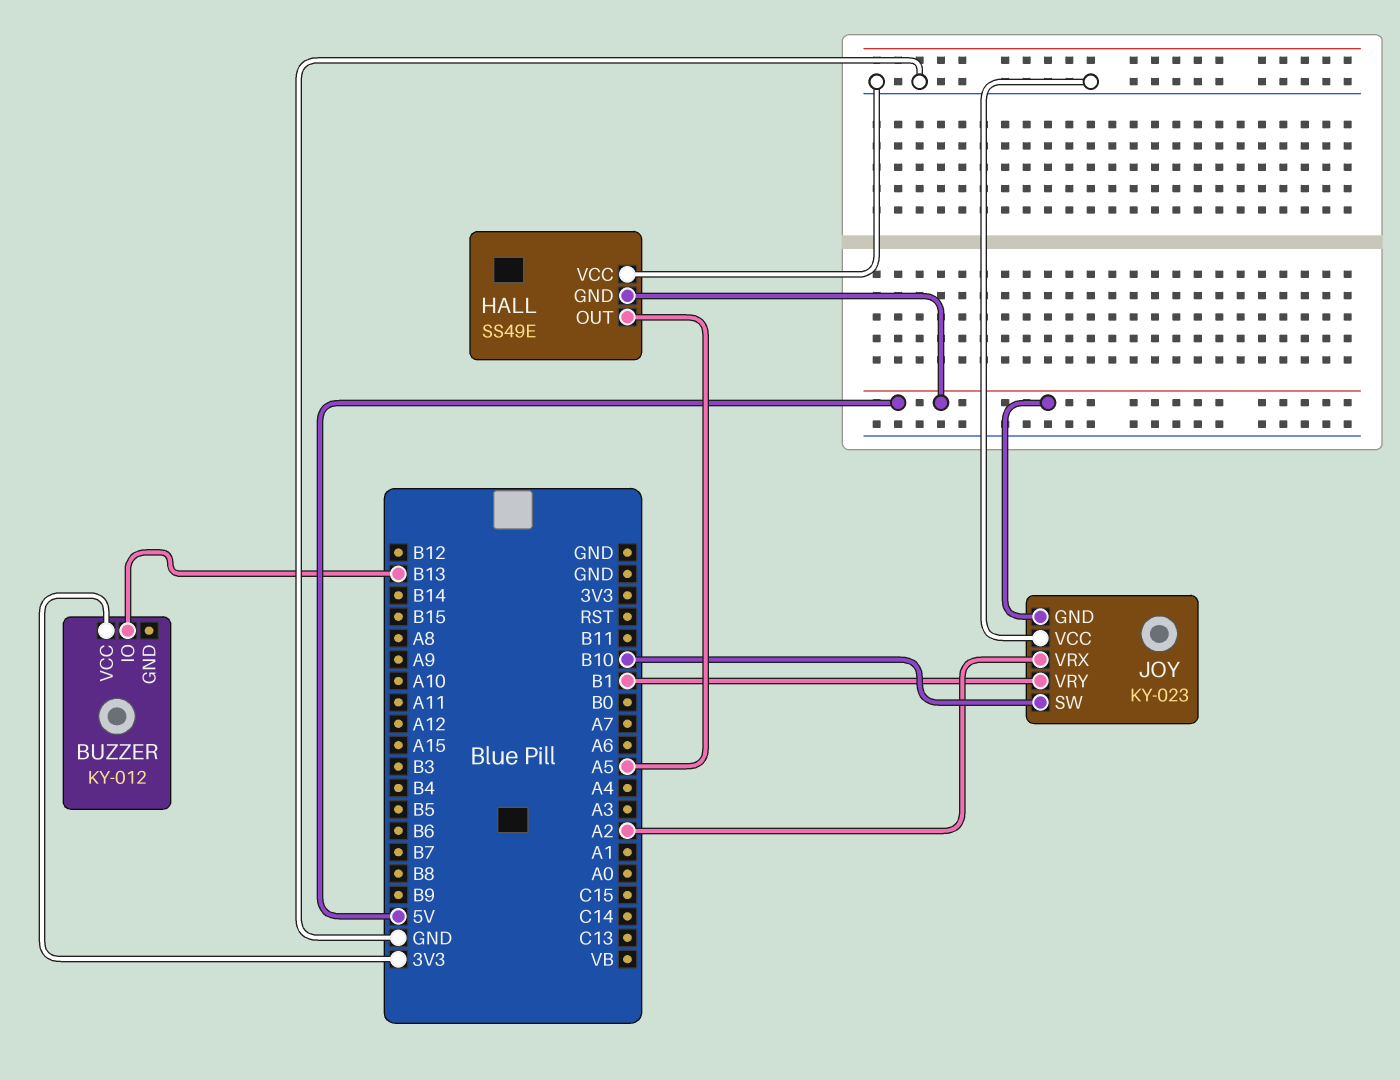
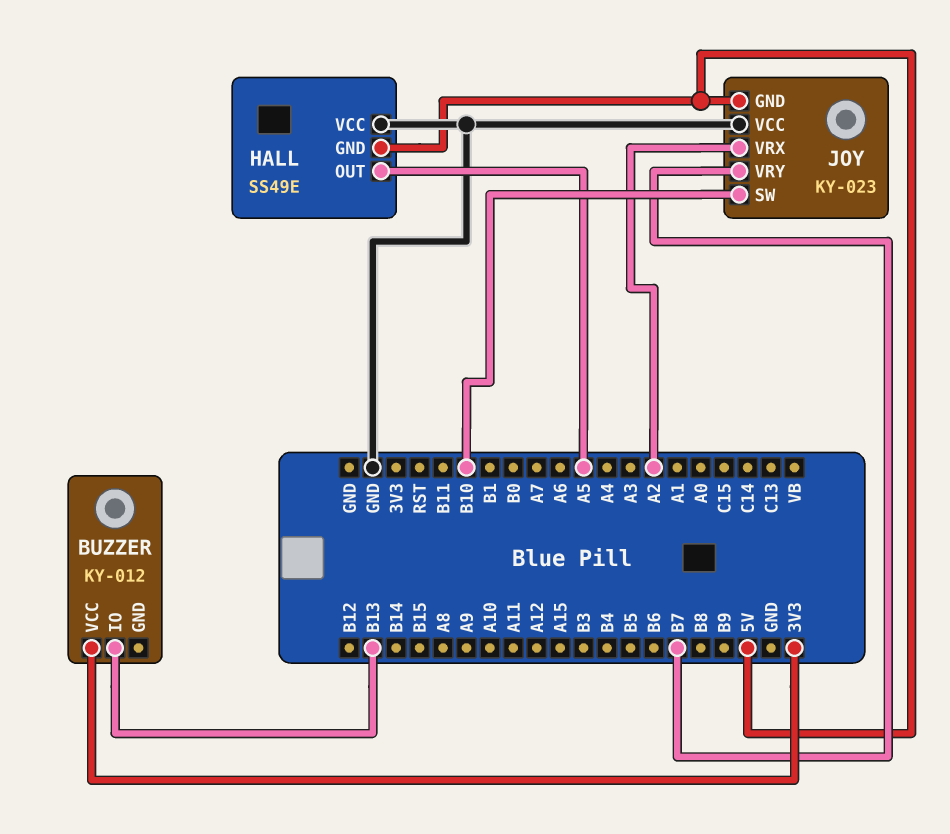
JOY pin VRY: B1 -> B7

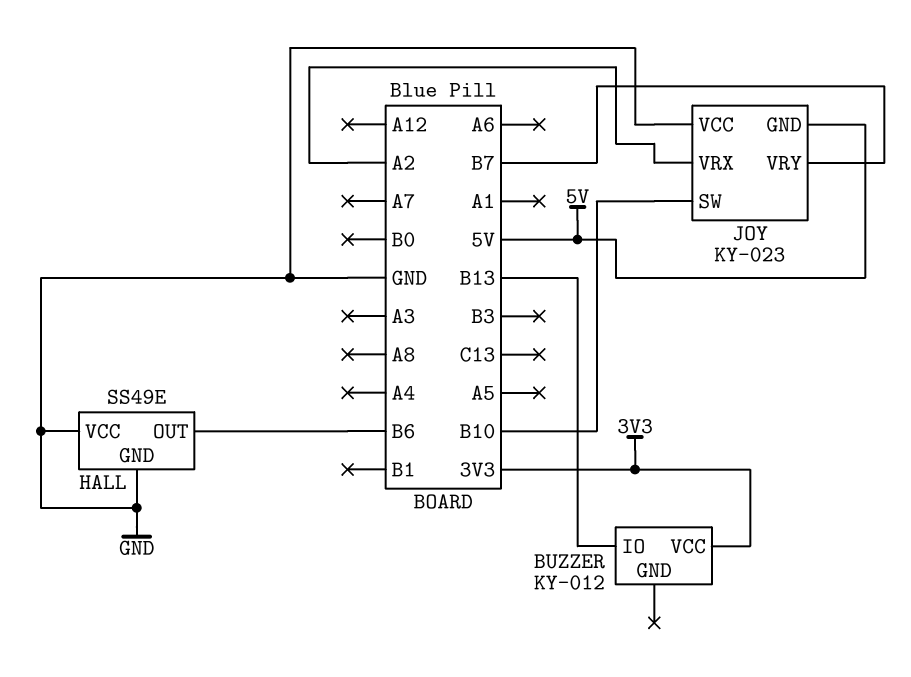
HALL pin GND: 5V -> GND
HALL pin OUT: A5 -> B6

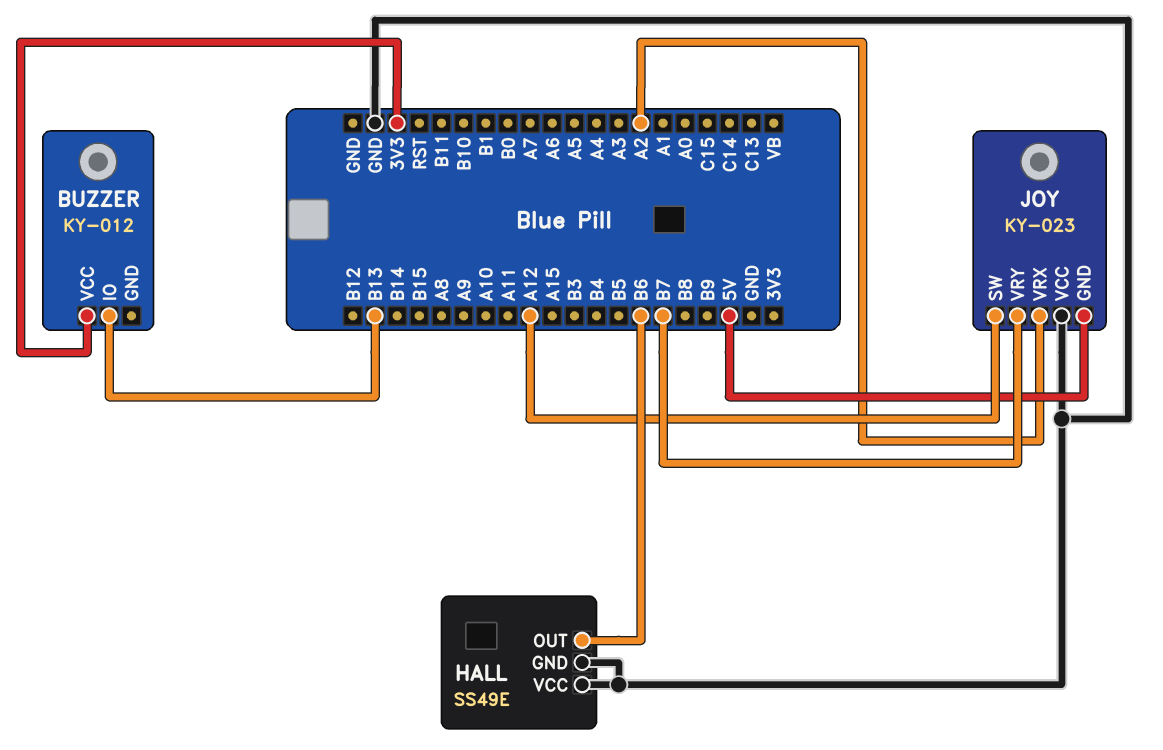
JOY pin SW: B10 -> A12

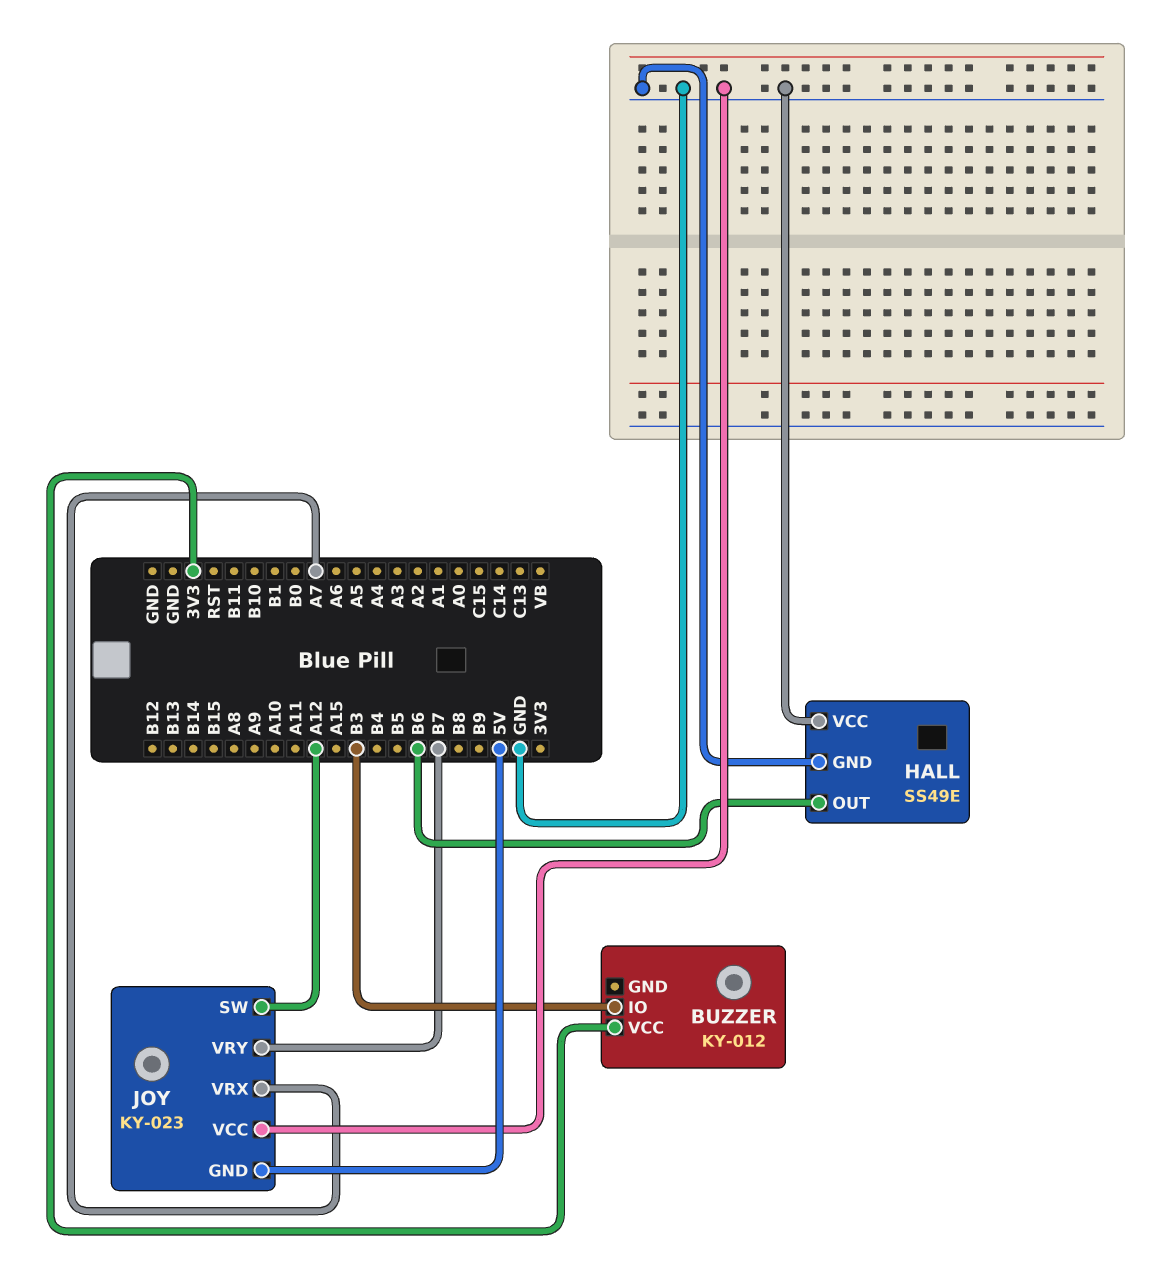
BUZZER pin IO: B13 -> B3
JOY pin VRX: A2 -> A7

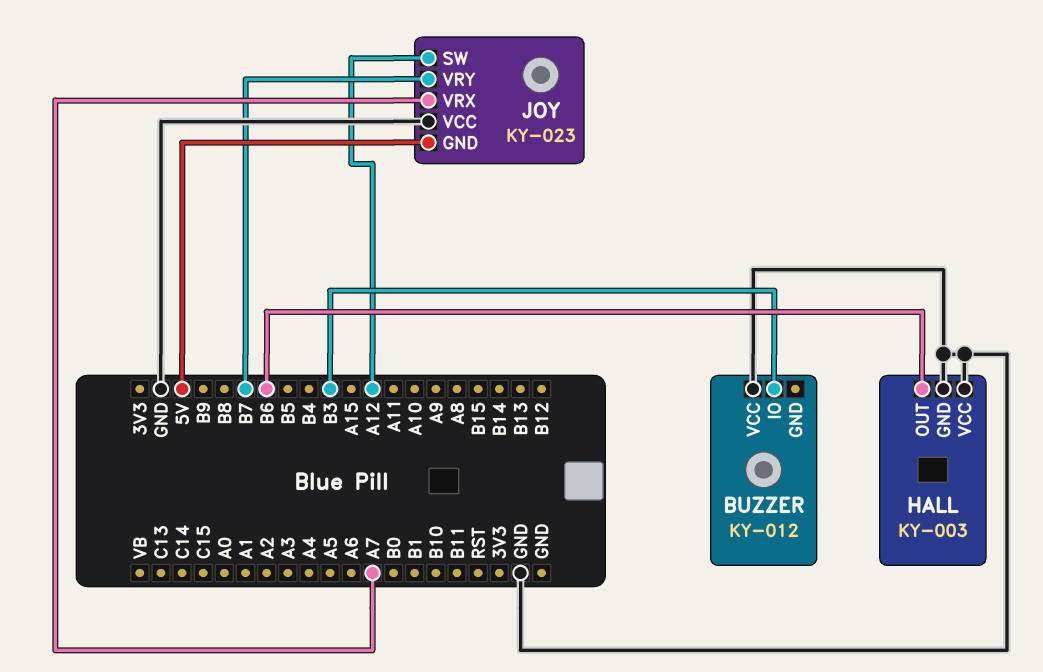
BUZZER pin VCC: 3V3 -> GND
HALL: SS49E -> KY-003

